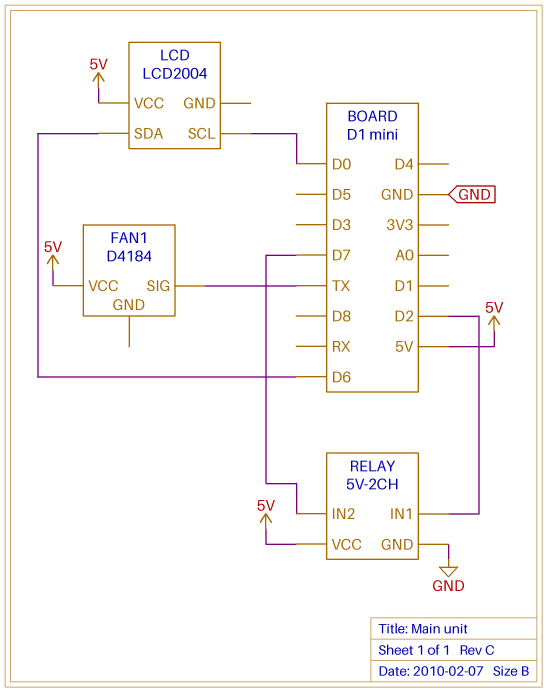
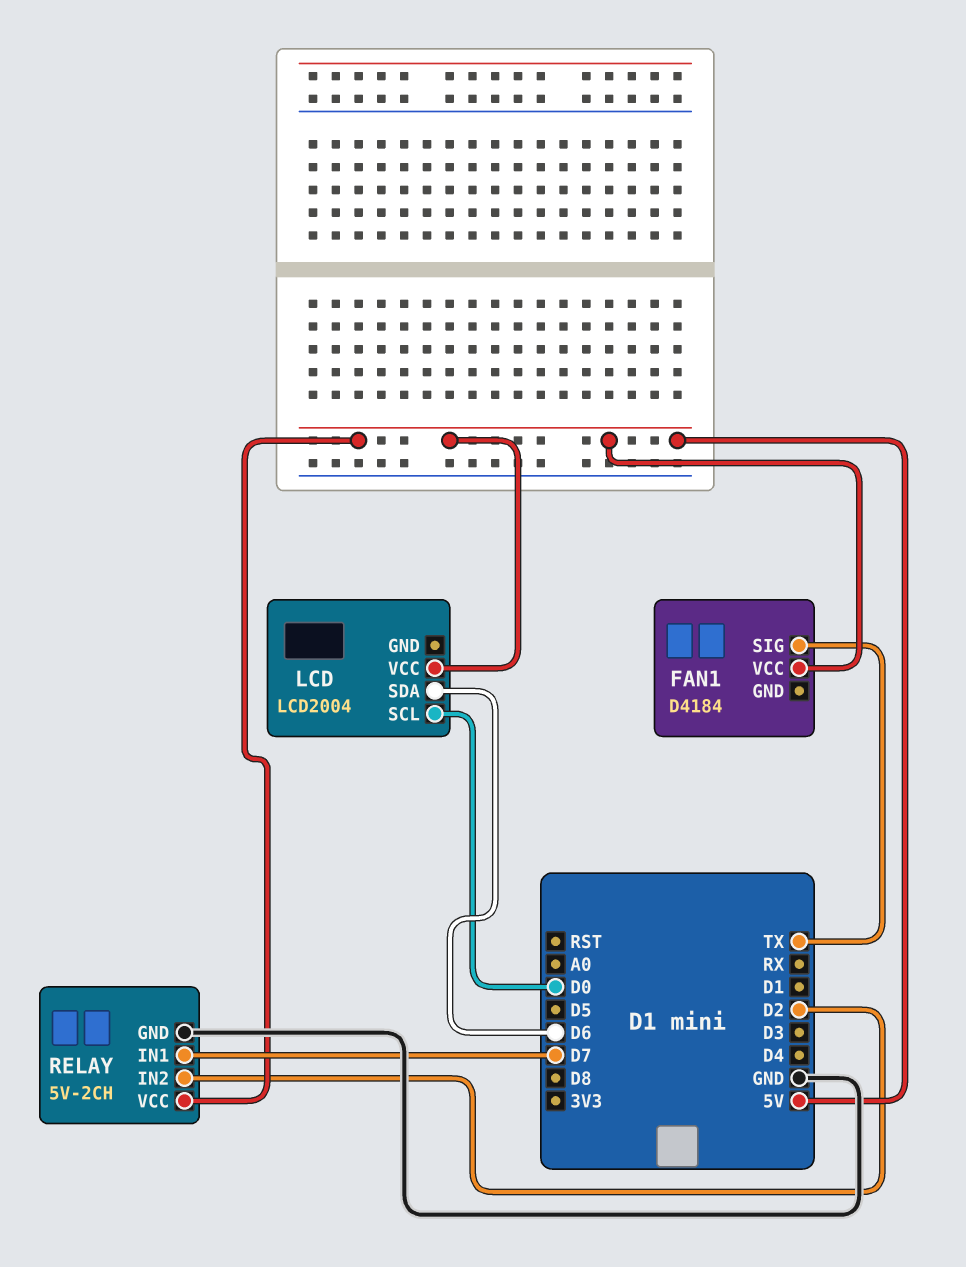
RELAY pin IN1: D2 -> D7
RELAY pin IN2: D7 -> D2

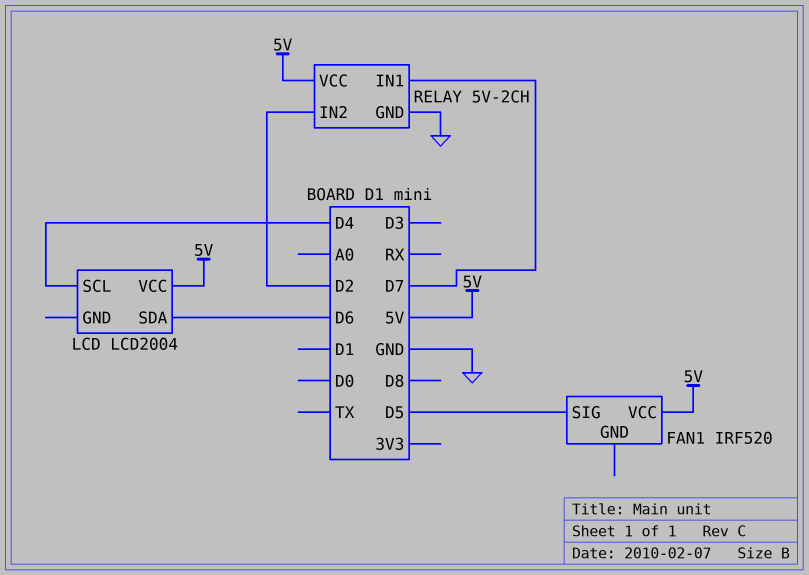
FAN1: D4184 -> IRF520
FAN1 pin SIG: TX -> D5
LCD pin SCL: D0 -> D4

